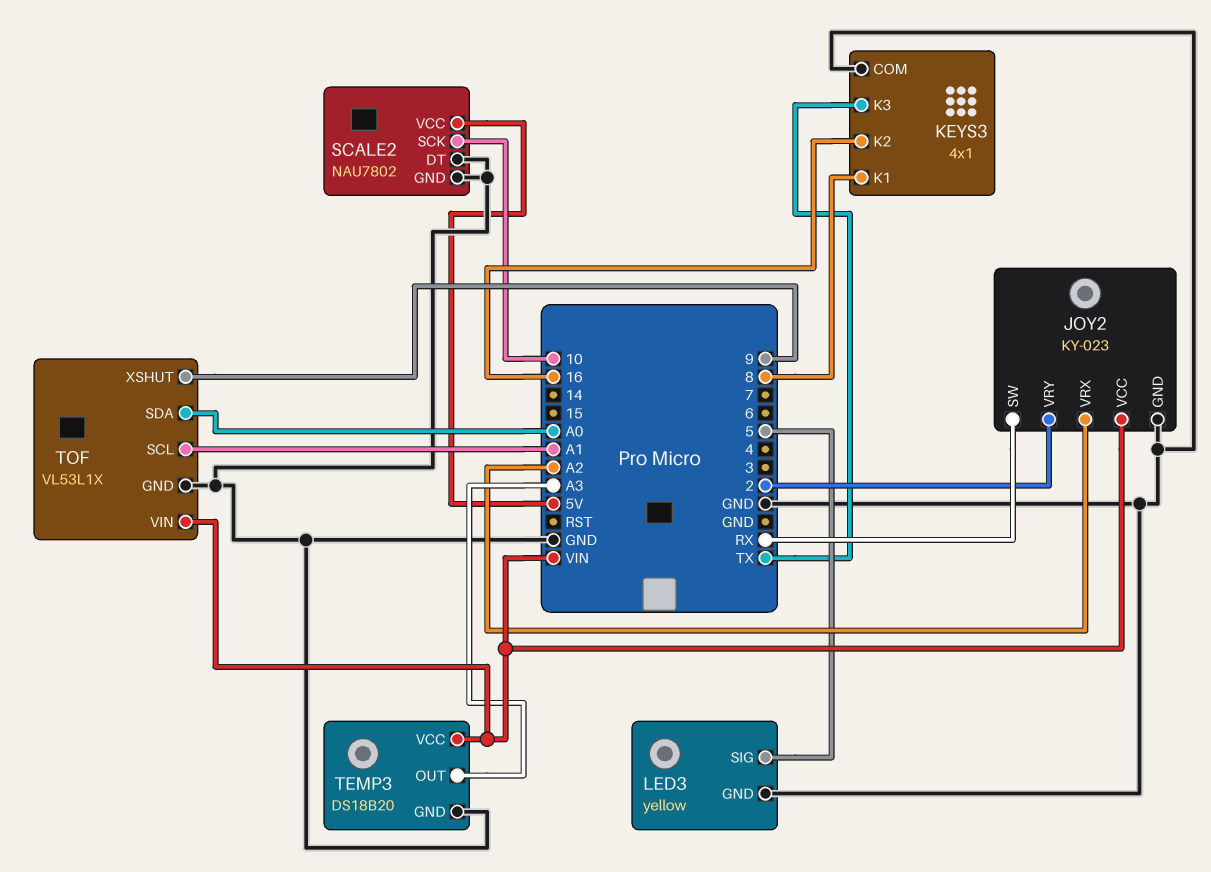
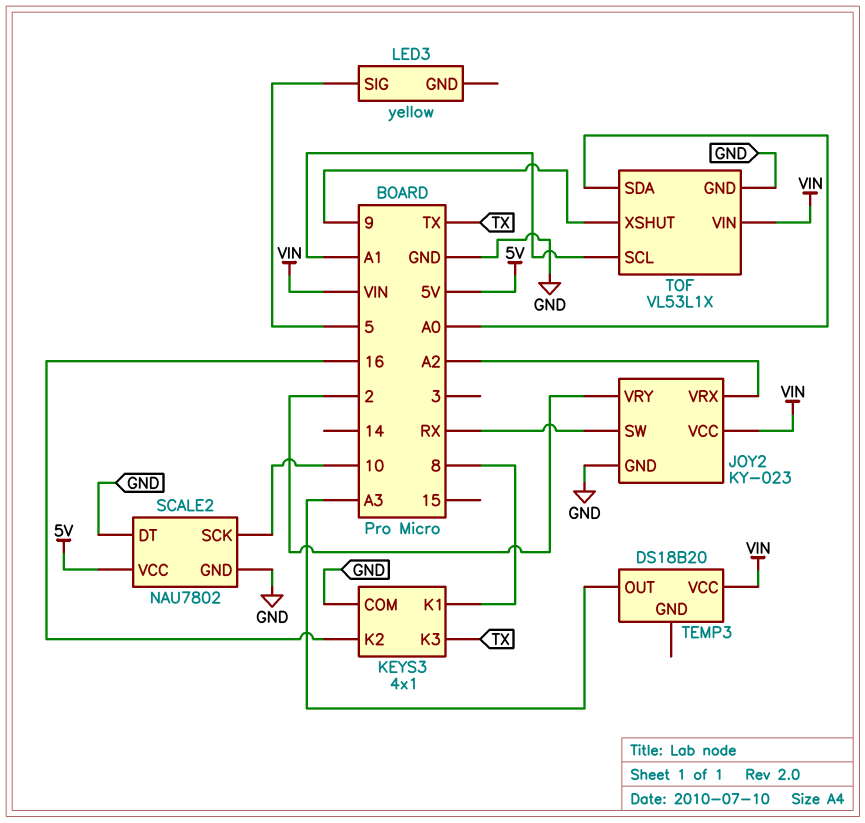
LED3 pin GND: GND -> none
TEMP3 pin GND: GND -> none

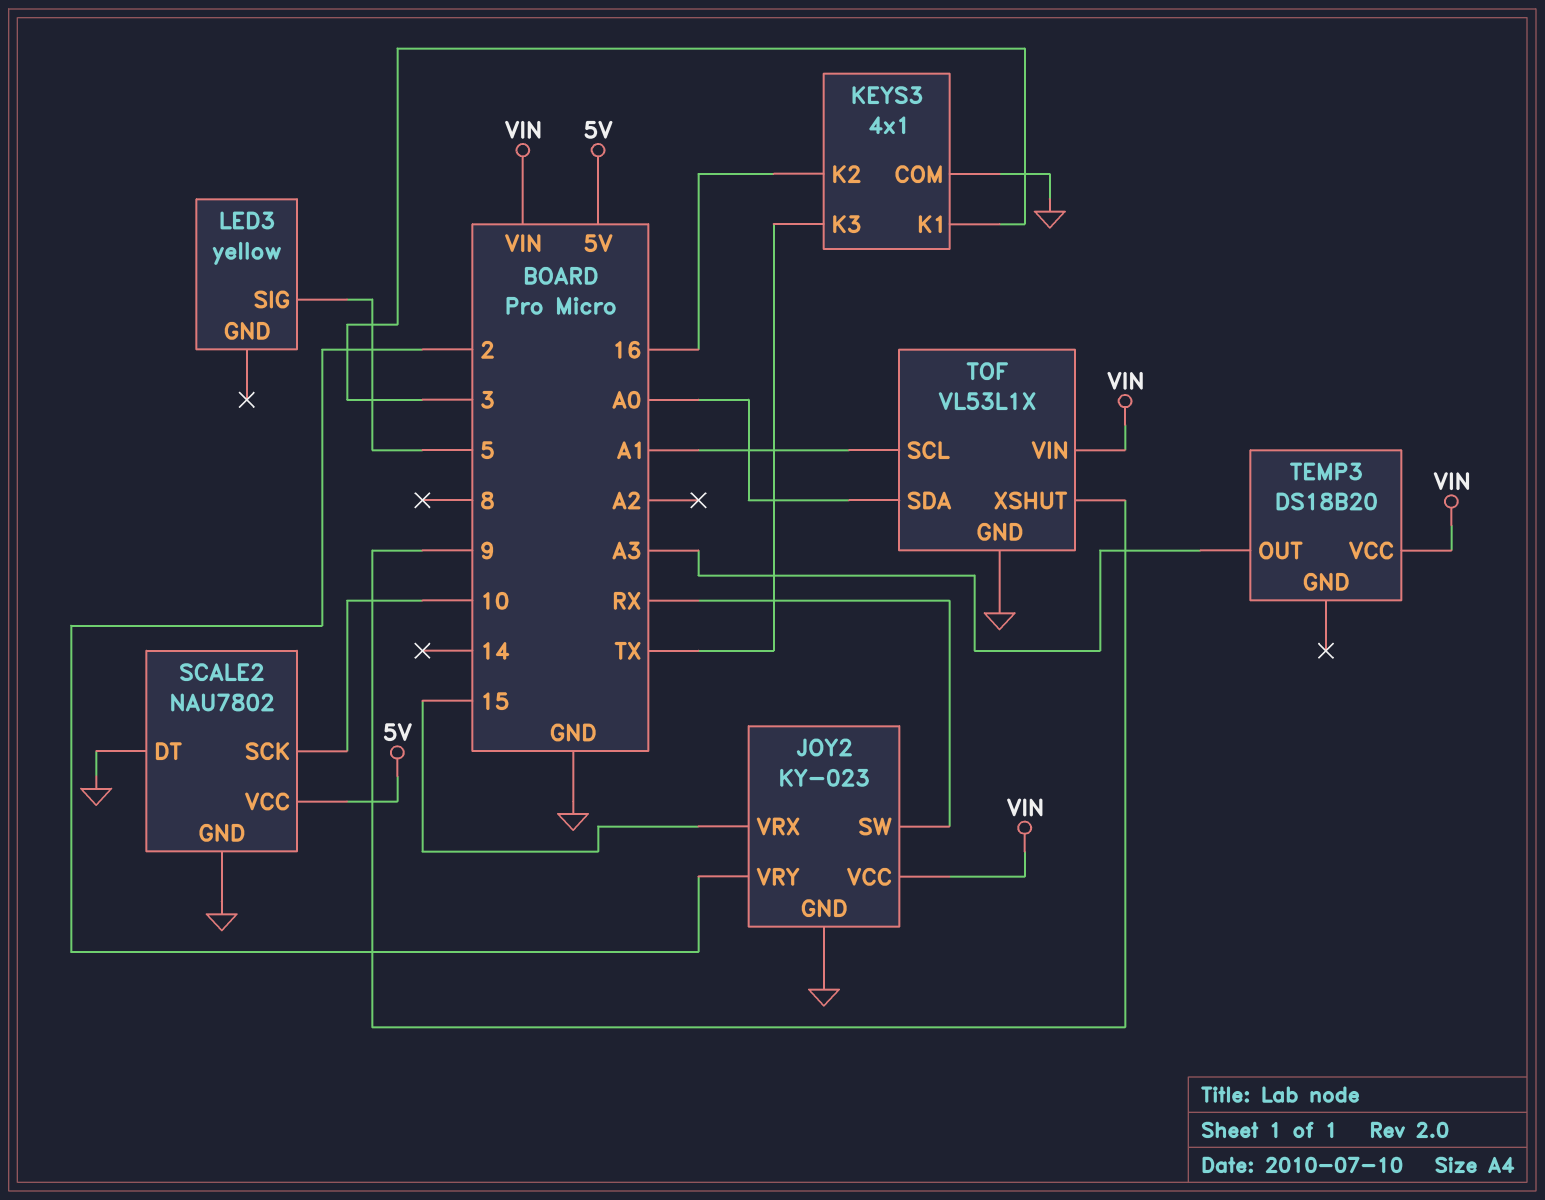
JOY2 pin VRX: A2 -> 15
KEYS3 pin K1: 8 -> 3

